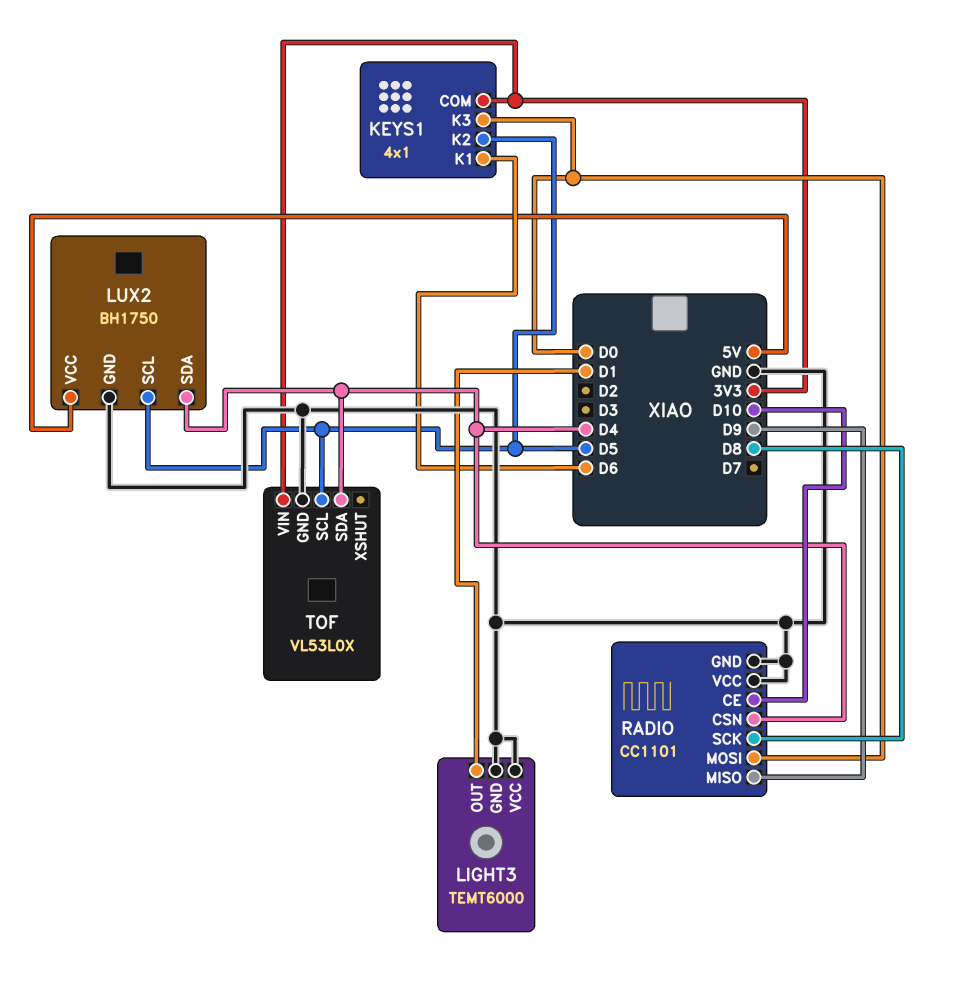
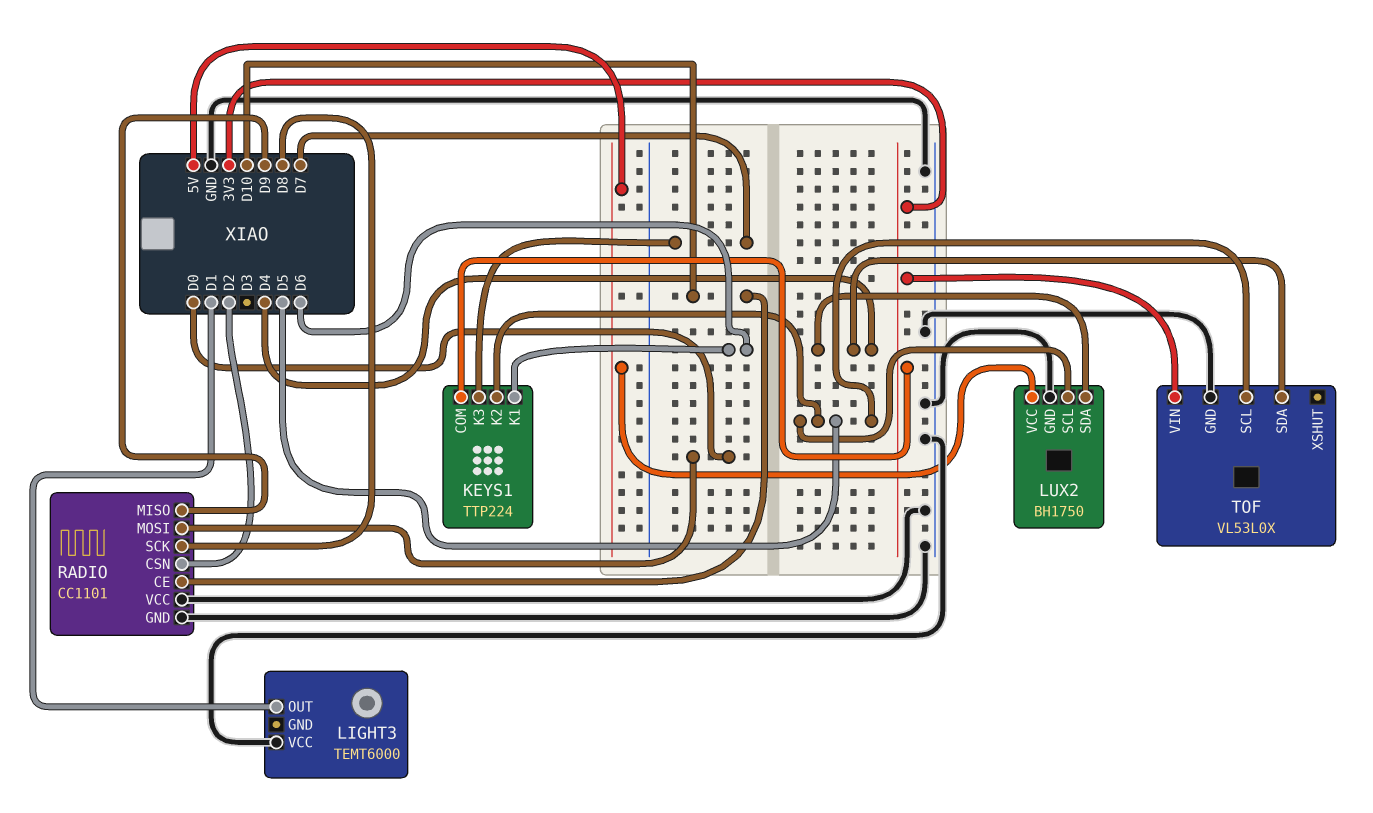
KEYS1: 4x1 -> TTP224
KEYS1 pin K3: D0 -> D7
LIGHT3 pin GND: GND -> none
RADIO pin CSN: D4 -> D2

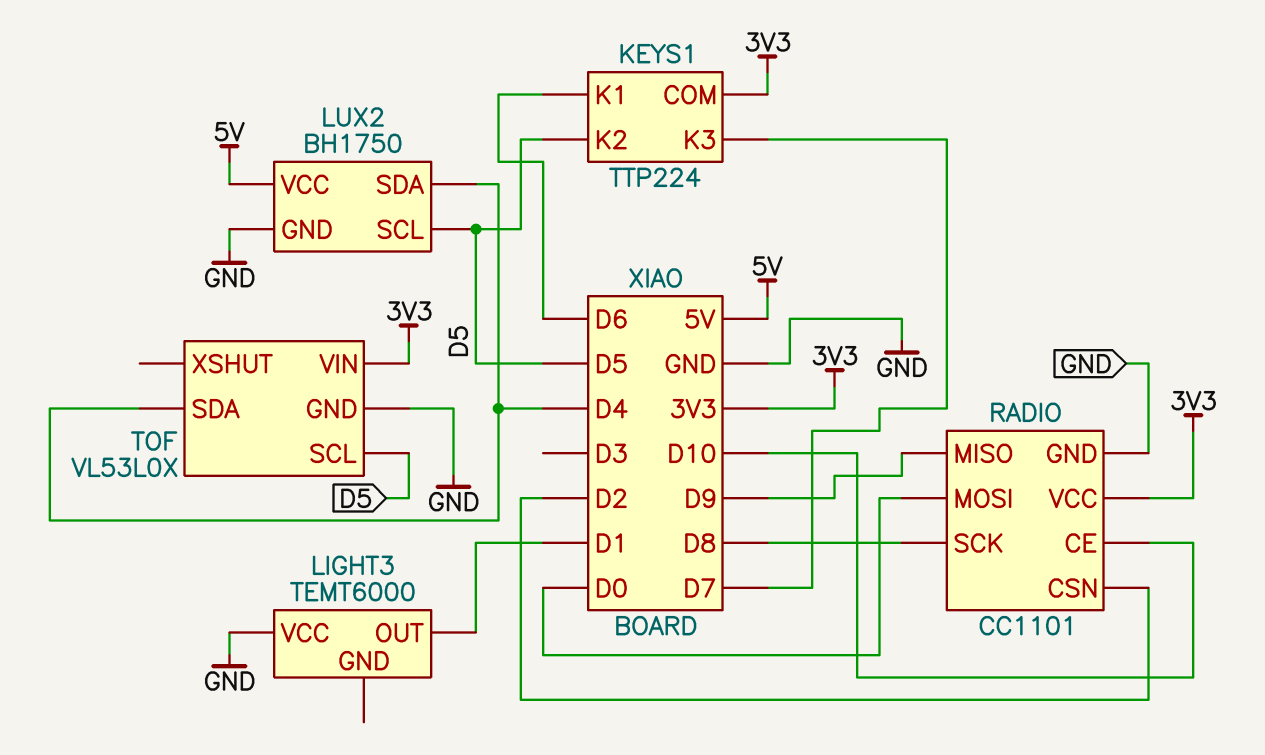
RADIO pin VCC: GND -> 3V3

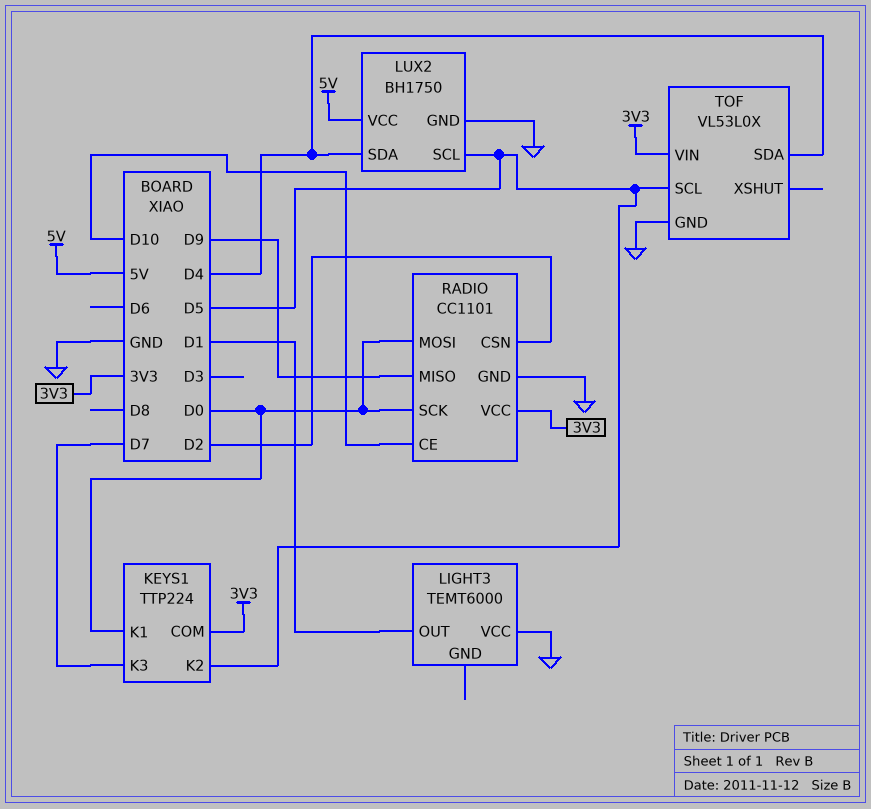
KEYS1 pin K1: D6 -> D0
RADIO pin SCK: D8 -> D0

